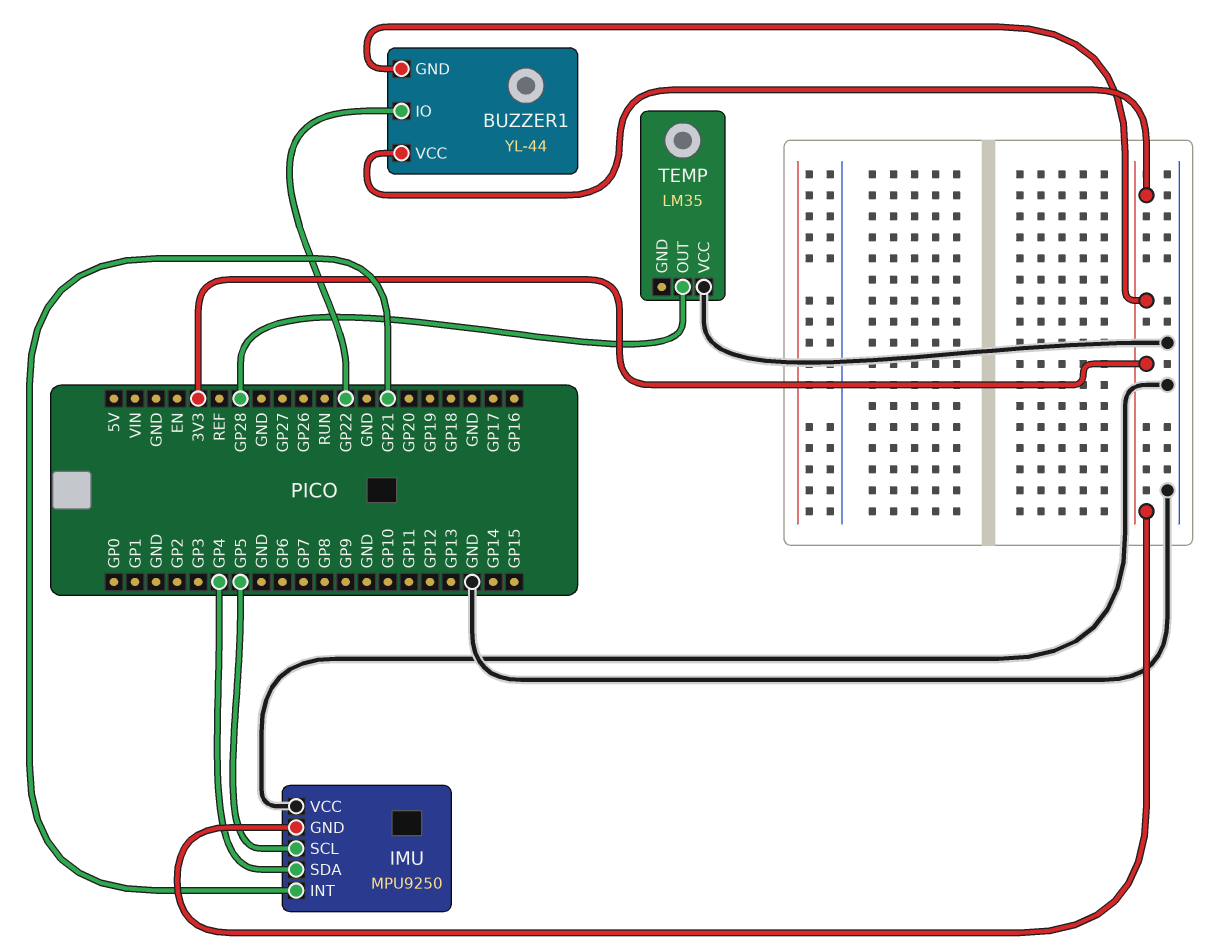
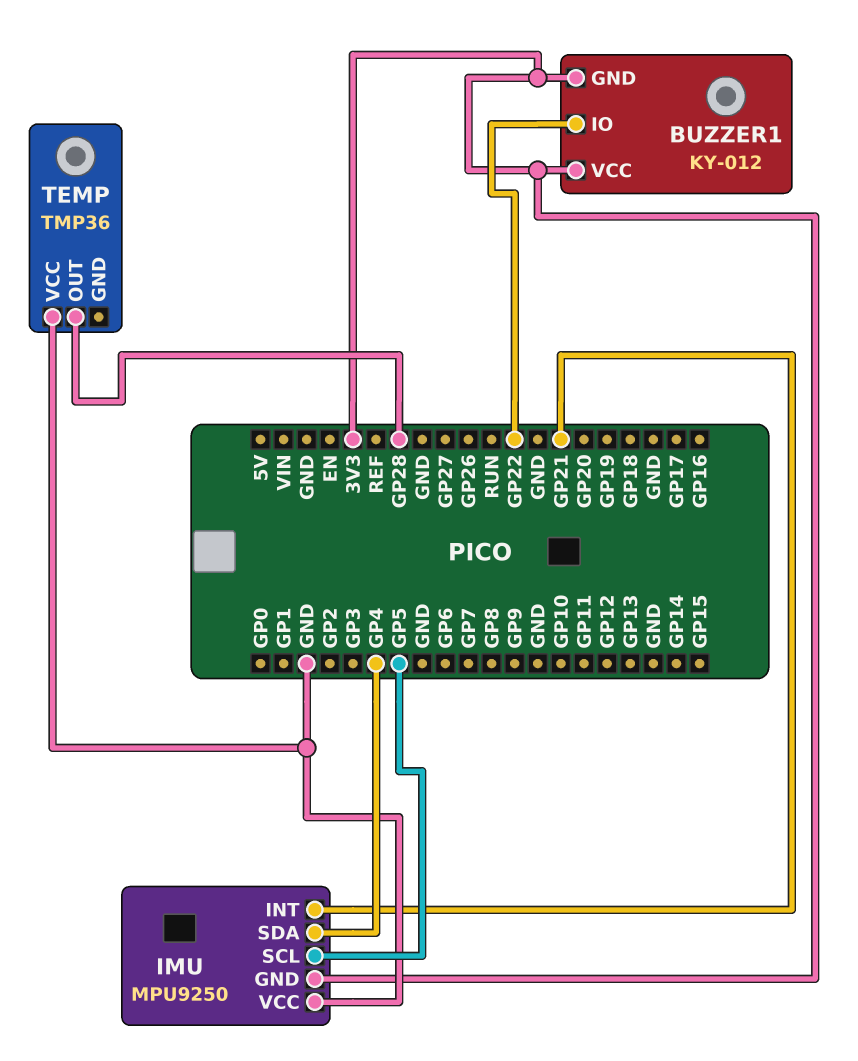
BUZZER1: YL-44 -> KY-012
TEMP: LM35 -> TMP36

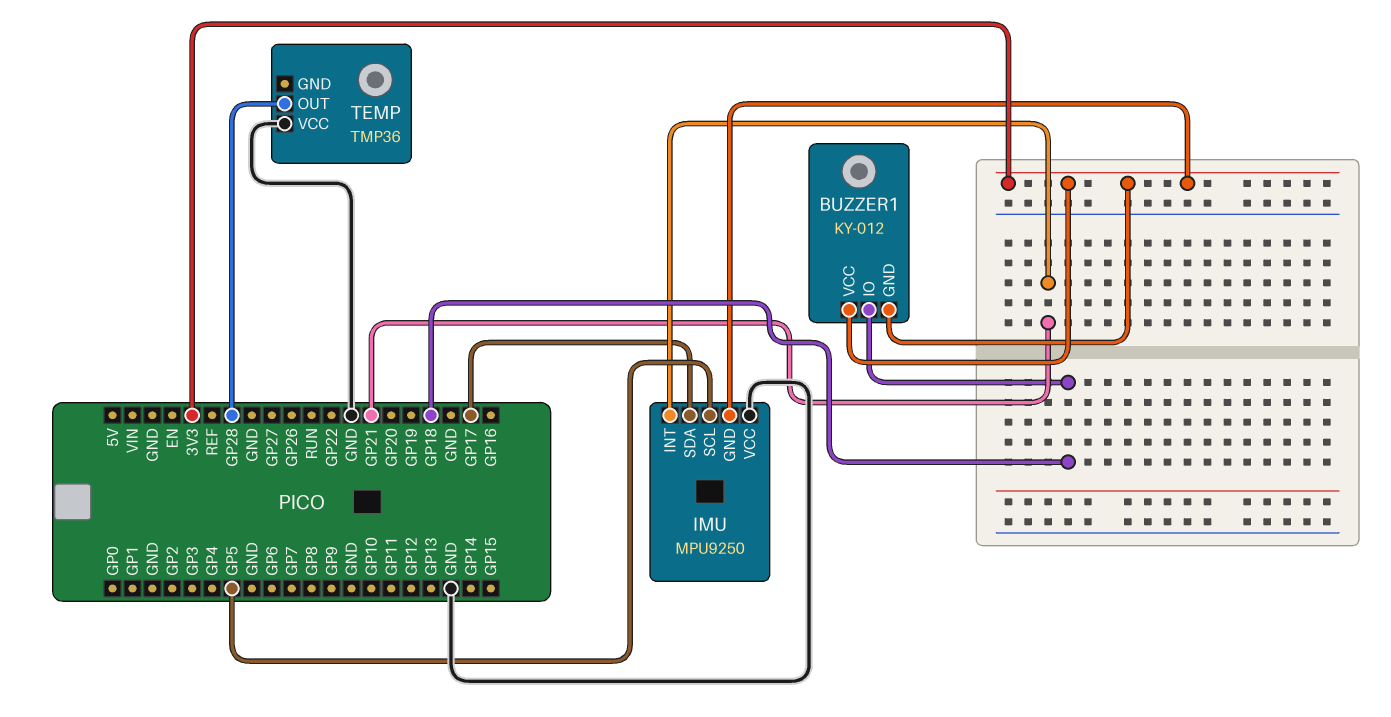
BUZZER1 pin IO: GP22 -> GP18
IMU pin SDA: GP4 -> GP17

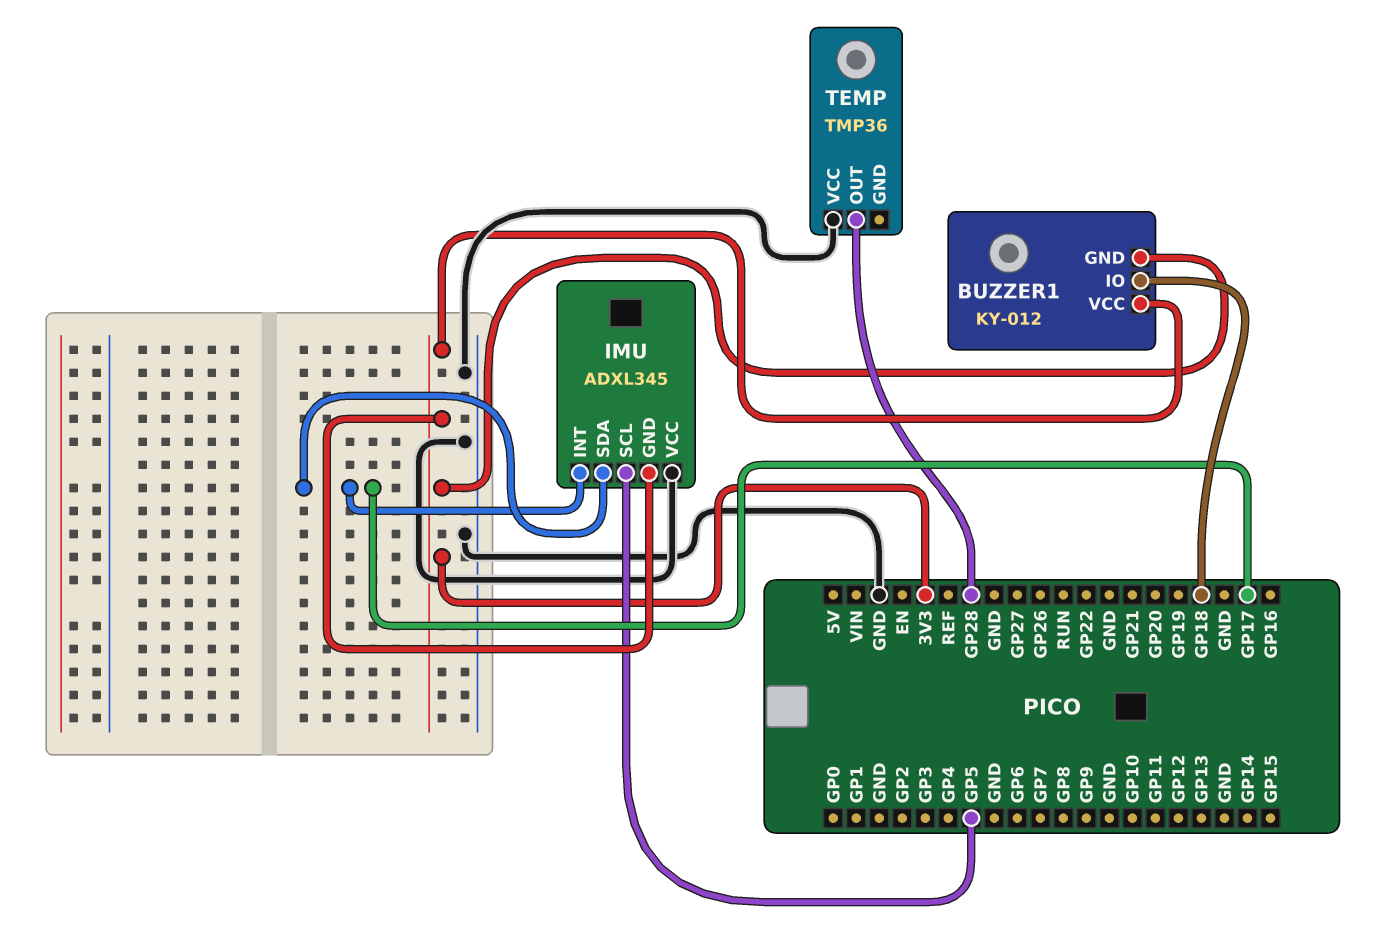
IMU: MPU9250 -> ADXL345
IMU pin INT: GP21 -> GP17

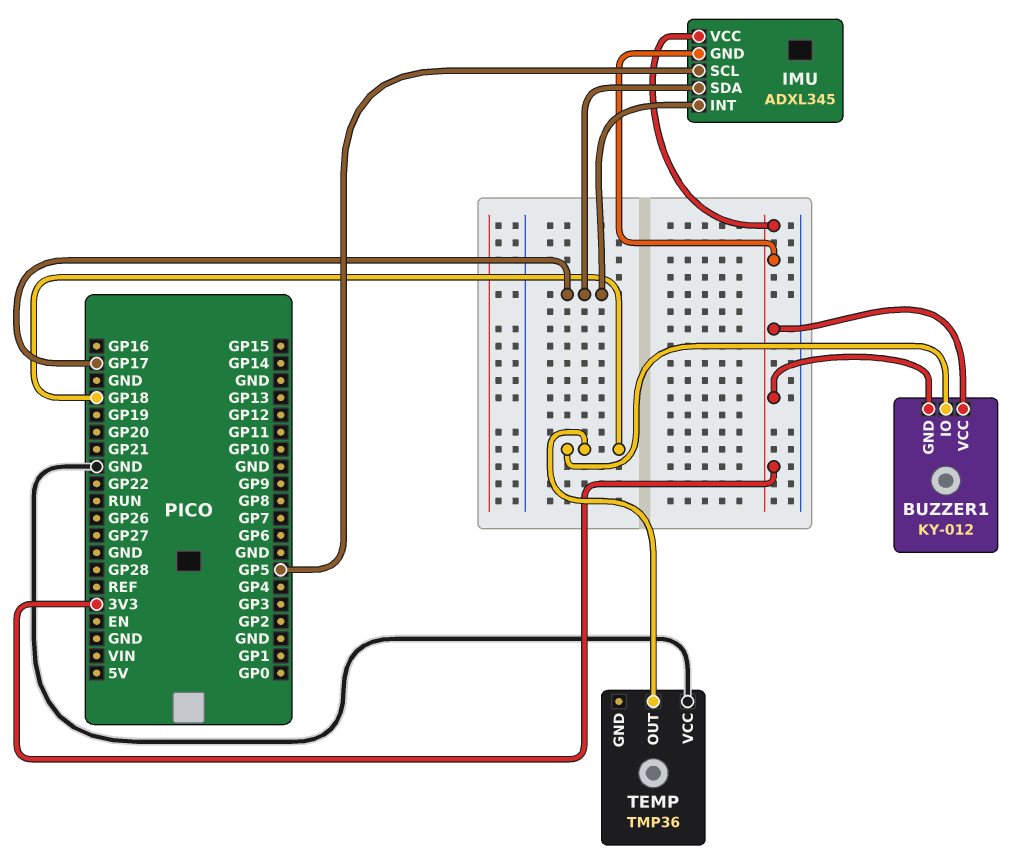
IMU pin VCC: GND -> 3V3
TEMP pin OUT: GP28 -> GP18

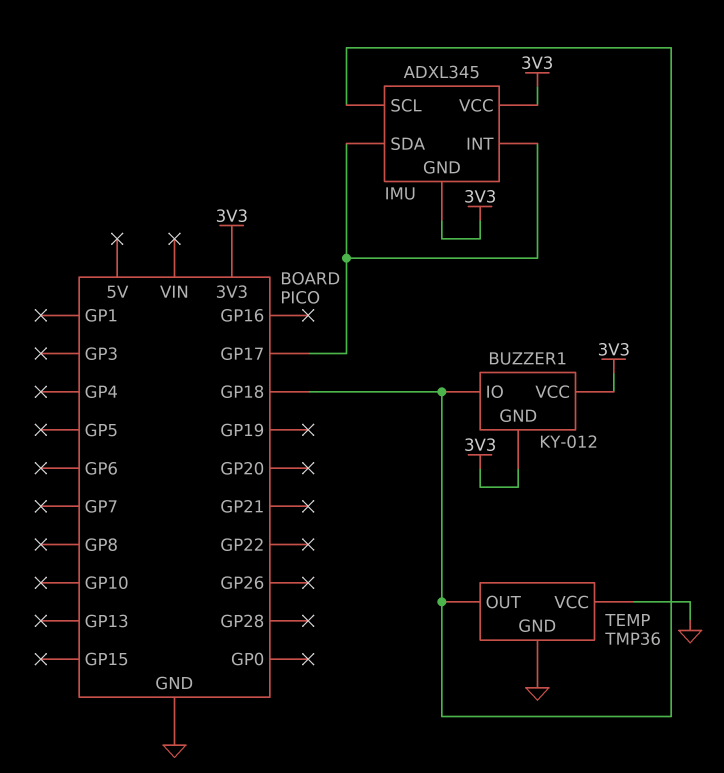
IMU pin SCL: GP5 -> GP18
TEMP pin GND: none -> GND

